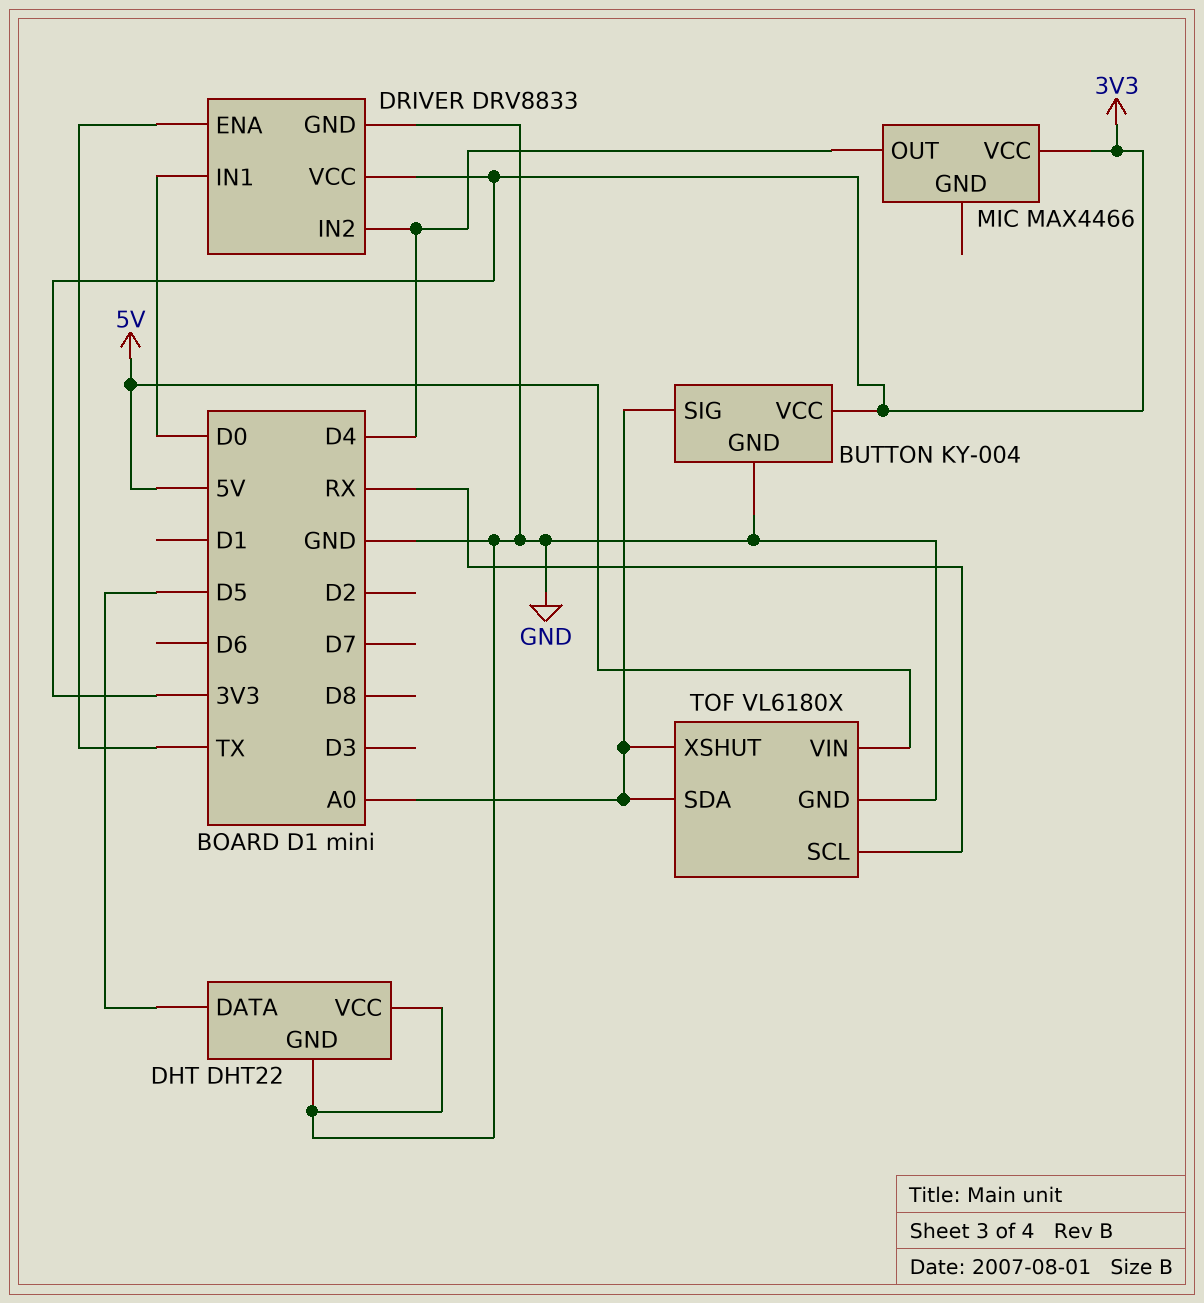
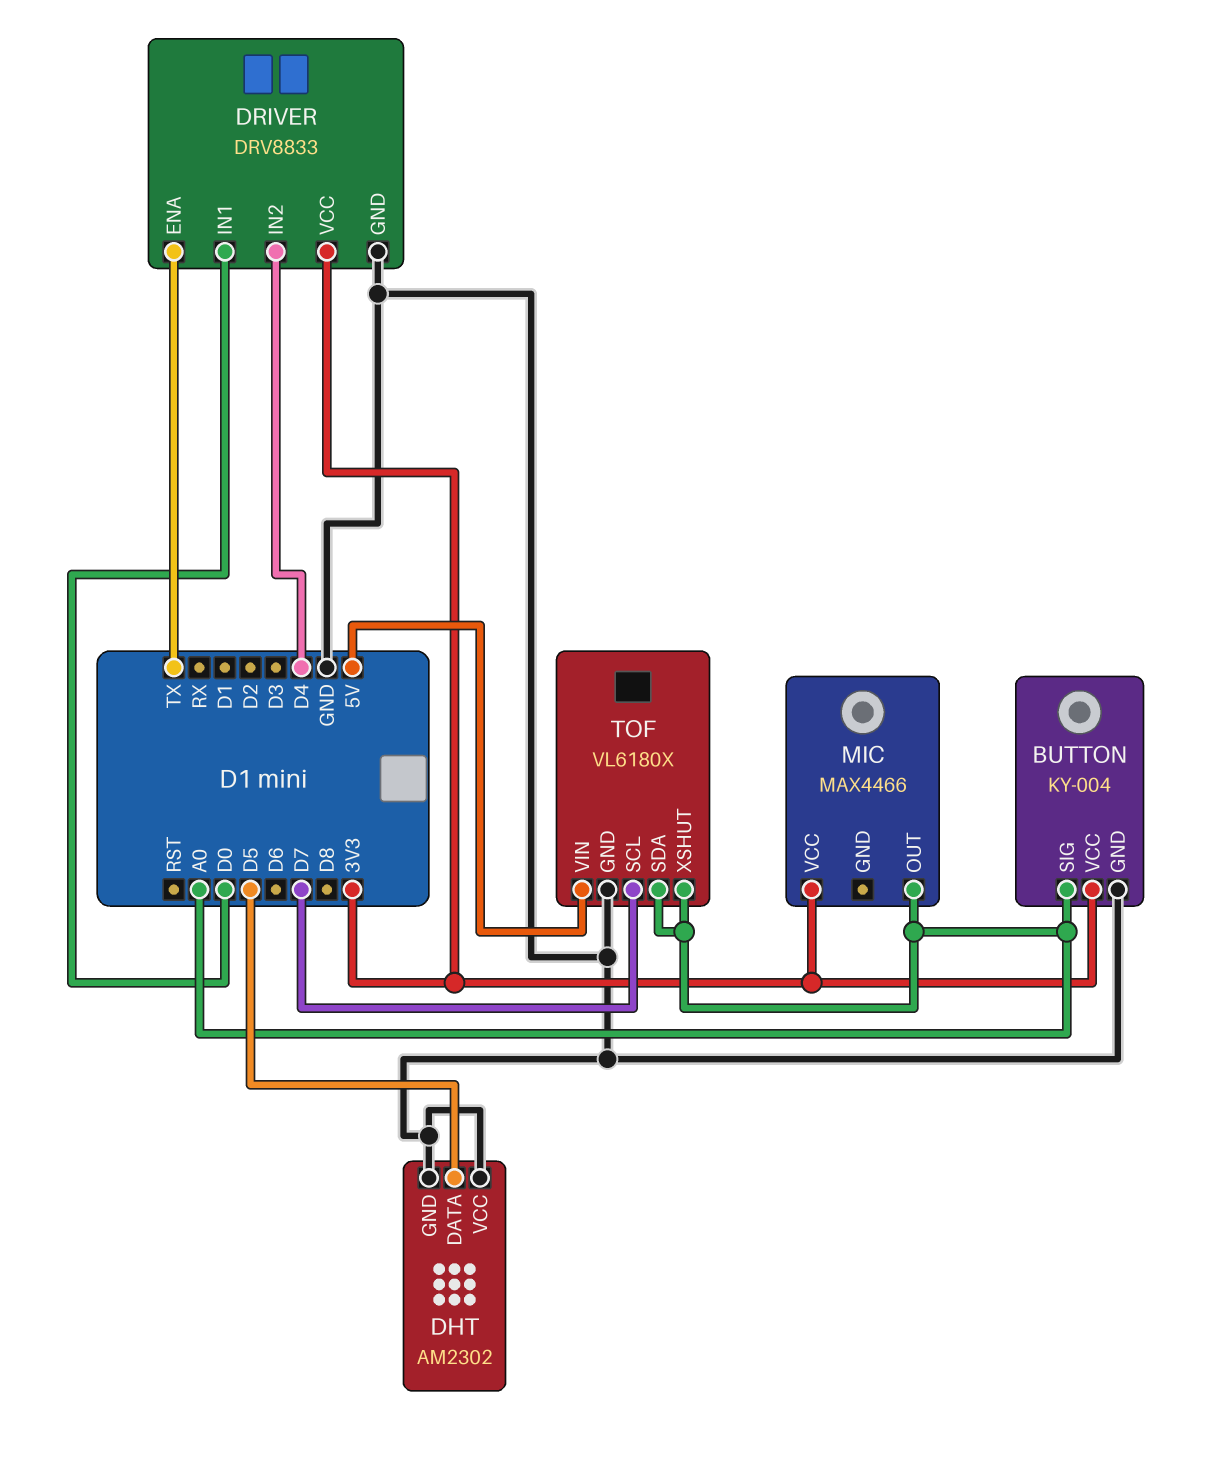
DHT: DHT22 -> AM2302
MIC pin OUT: D4 -> A0
TOF pin SCL: RX -> D7

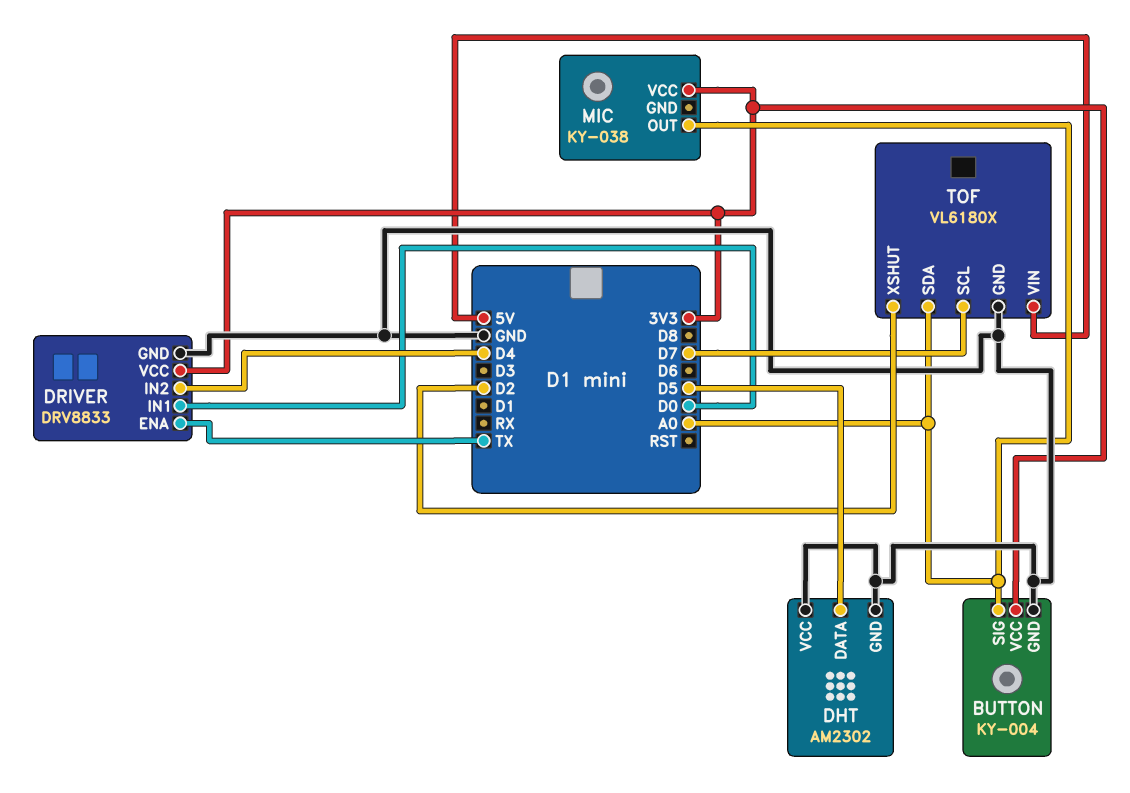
MIC: MAX4466 -> KY-038
TOF pin XSHUT: A0 -> D2

